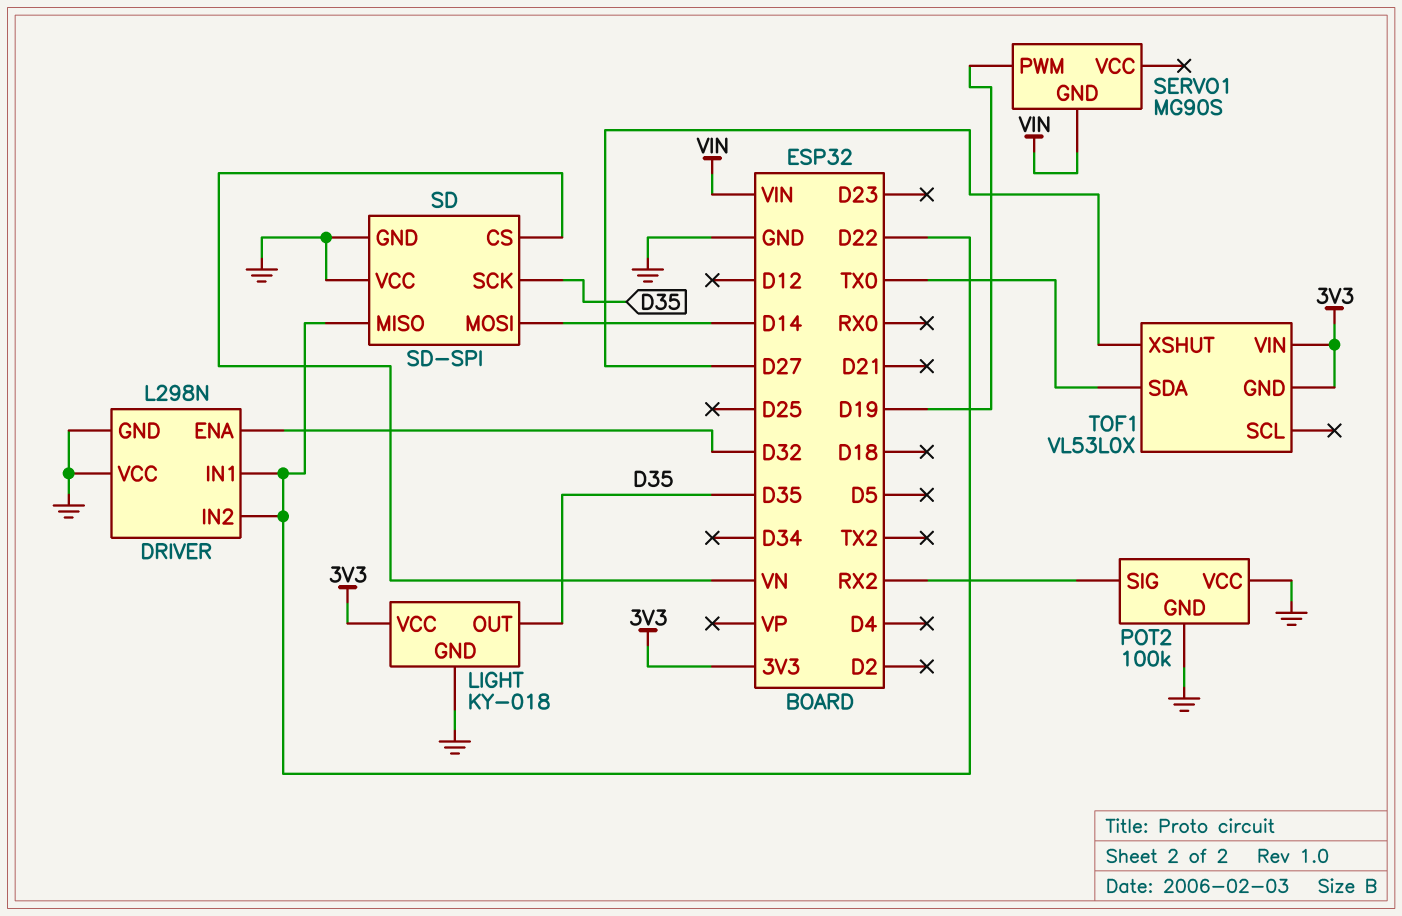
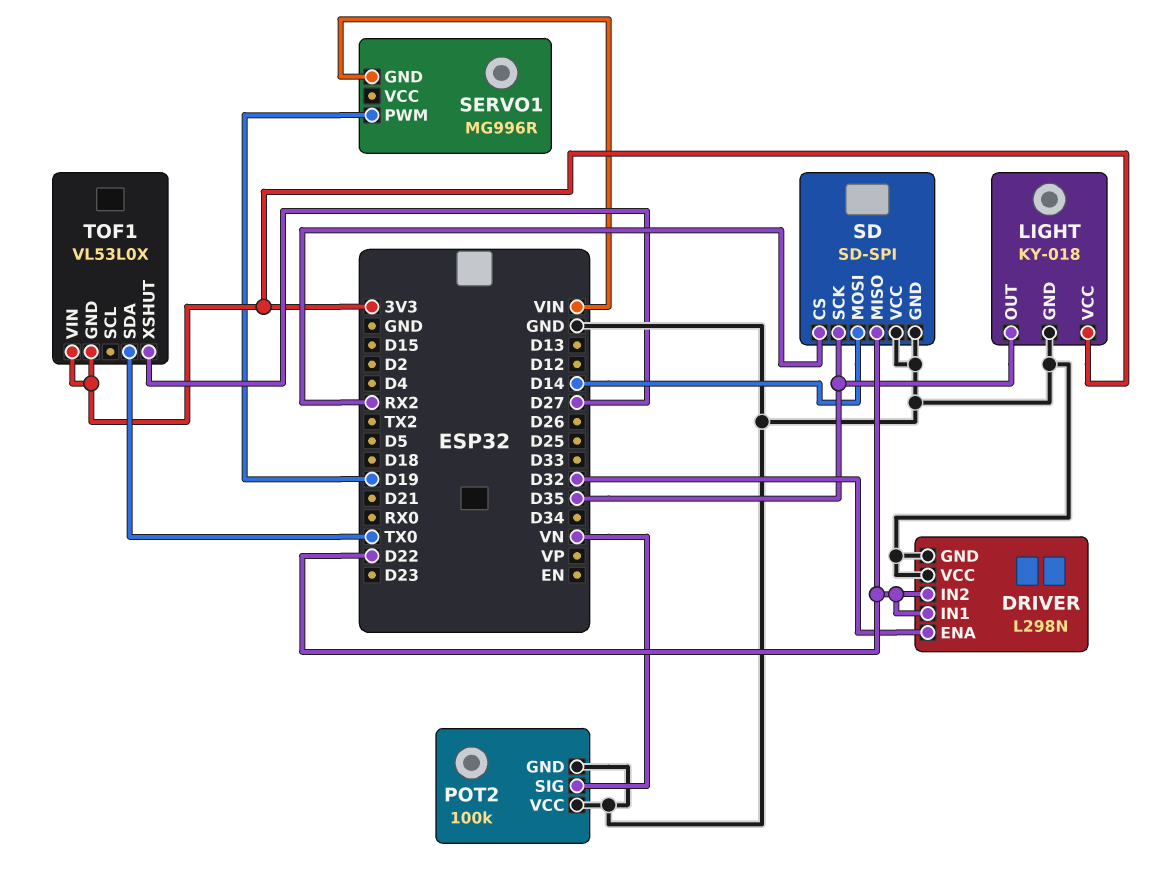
POT2 pin SIG: RX2 -> VN
SD pin CS: VN -> RX2
SERVO1: MG90S -> MG996R

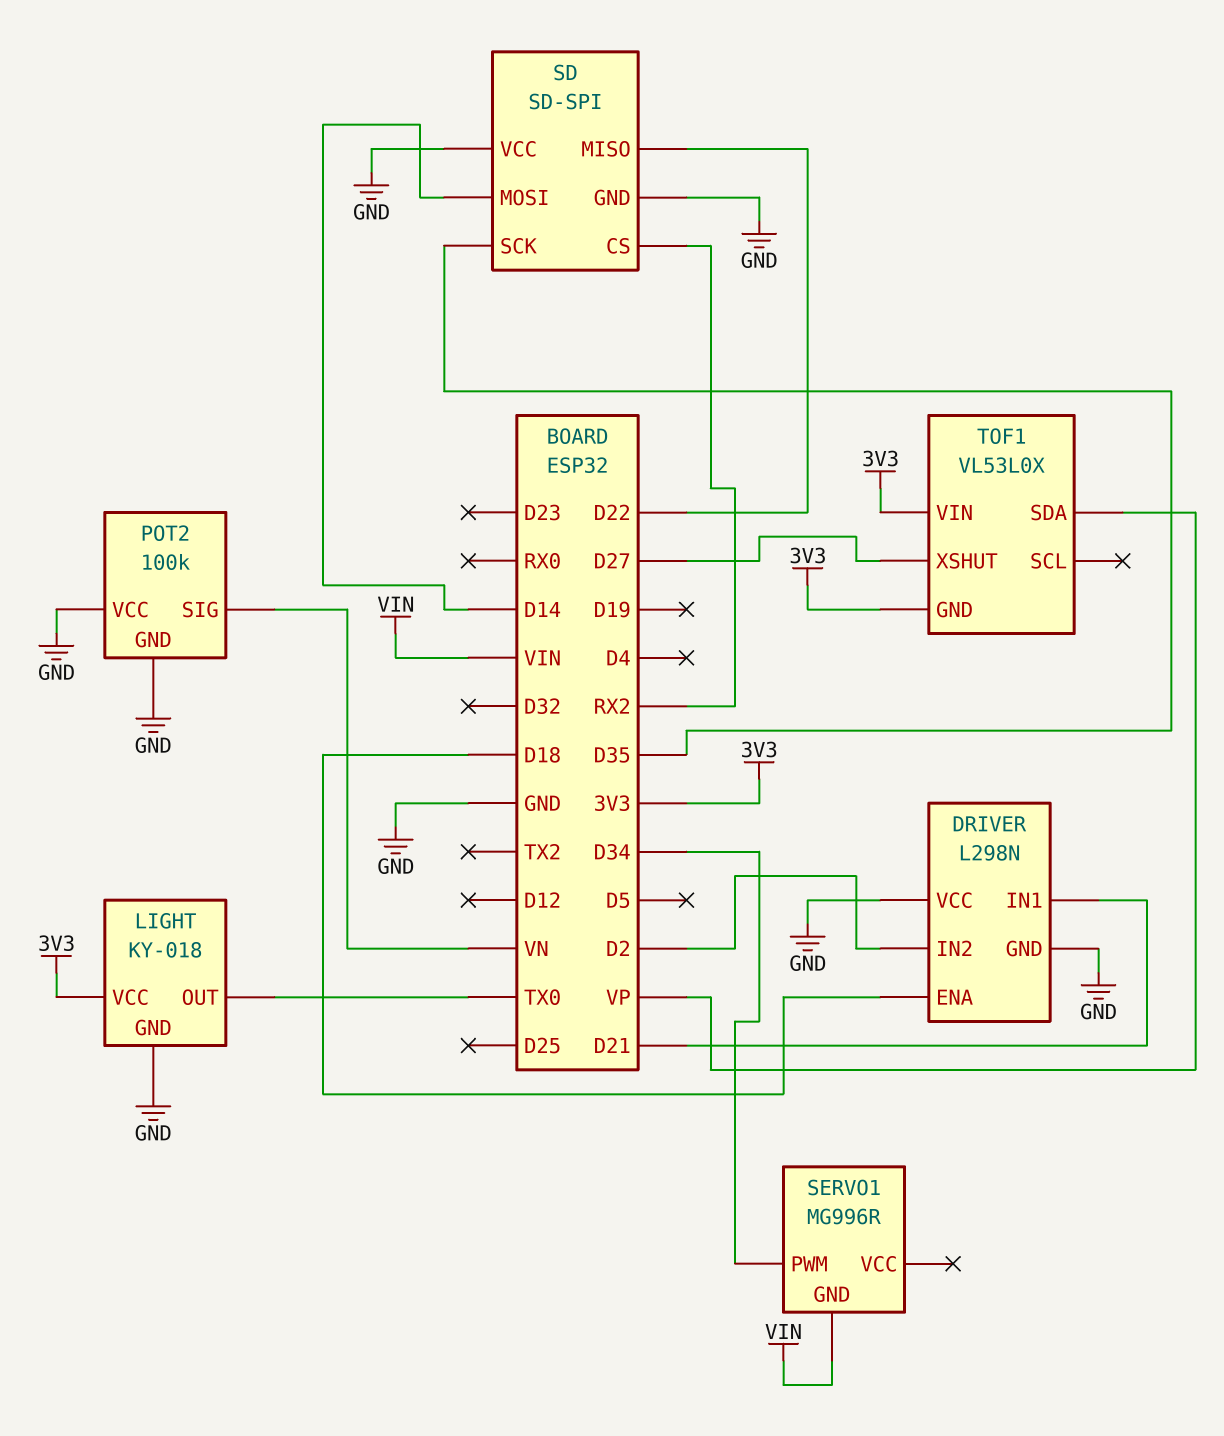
DRIVER pin ENA: D32 -> D18
DRIVER pin IN1: D22 -> D21
DRIVER pin IN2: D22 -> D2
LIGHT pin OUT: D35 -> TX0
SERVO1 pin PWM: D19 -> D34
TOF1 pin SDA: TX0 -> VP

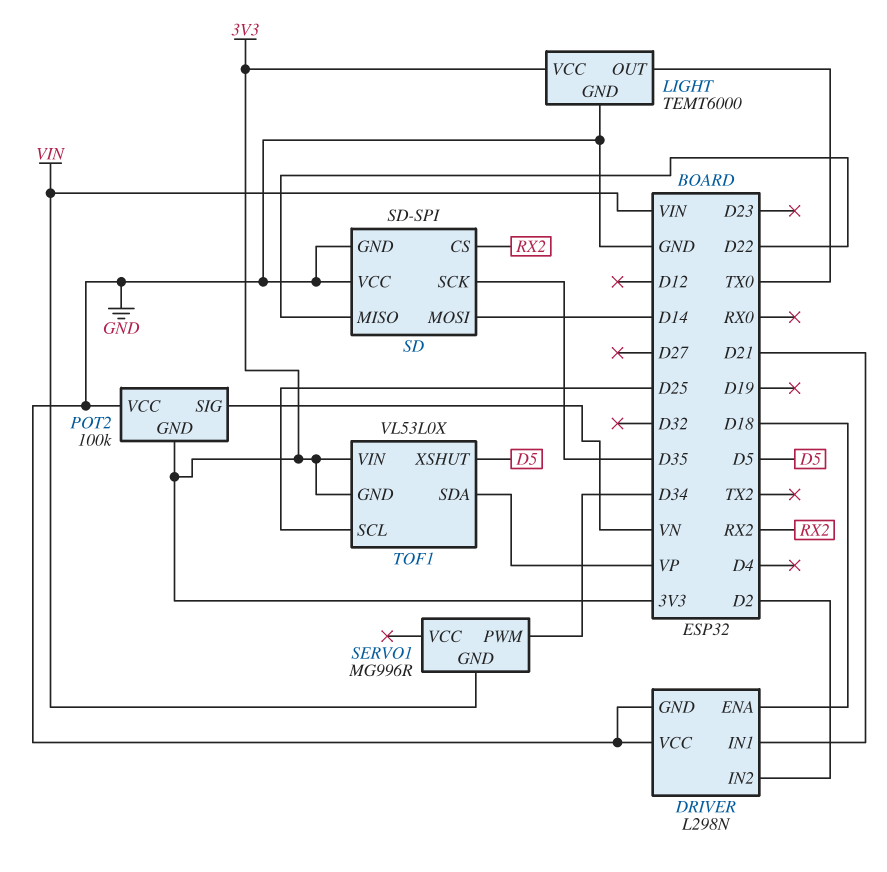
LIGHT: KY-018 -> TEMT6000
POT2 pin GND: GND -> 3V3
TOF1 pin SCL: none -> D25
TOF1 pin XSHUT: D27 -> D5

